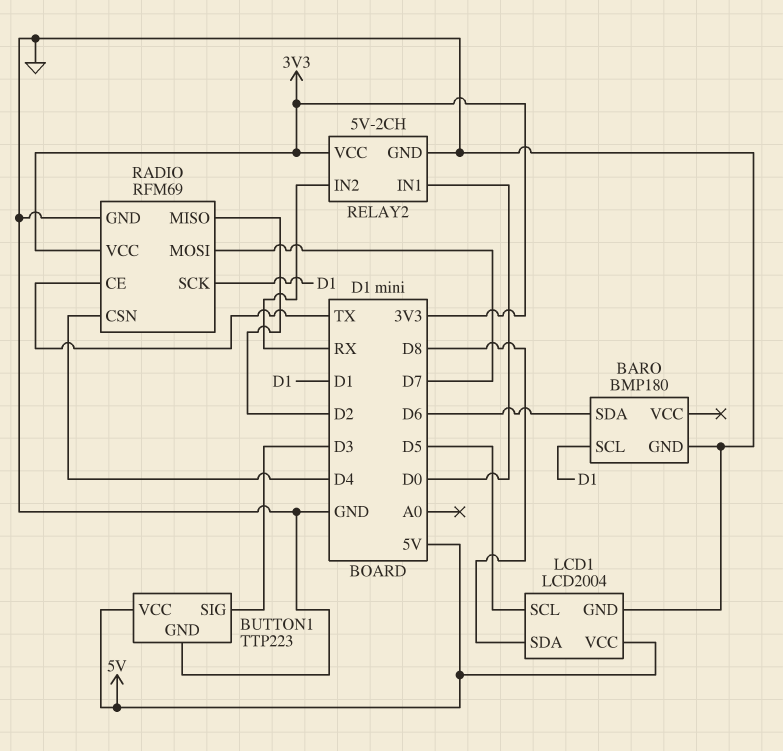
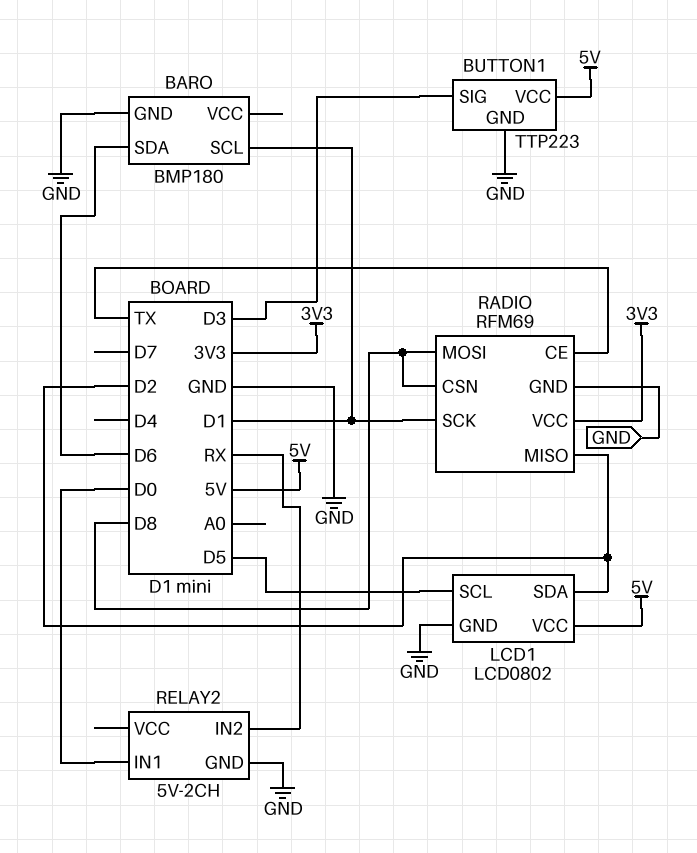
LCD1: LCD2004 -> LCD0802
LCD1 pin SDA: D8 -> D2
RADIO pin CSN: D4 -> D8
RADIO pin MOSI: D7 -> D8
RELAY2 pin VCC: 3V3 -> none

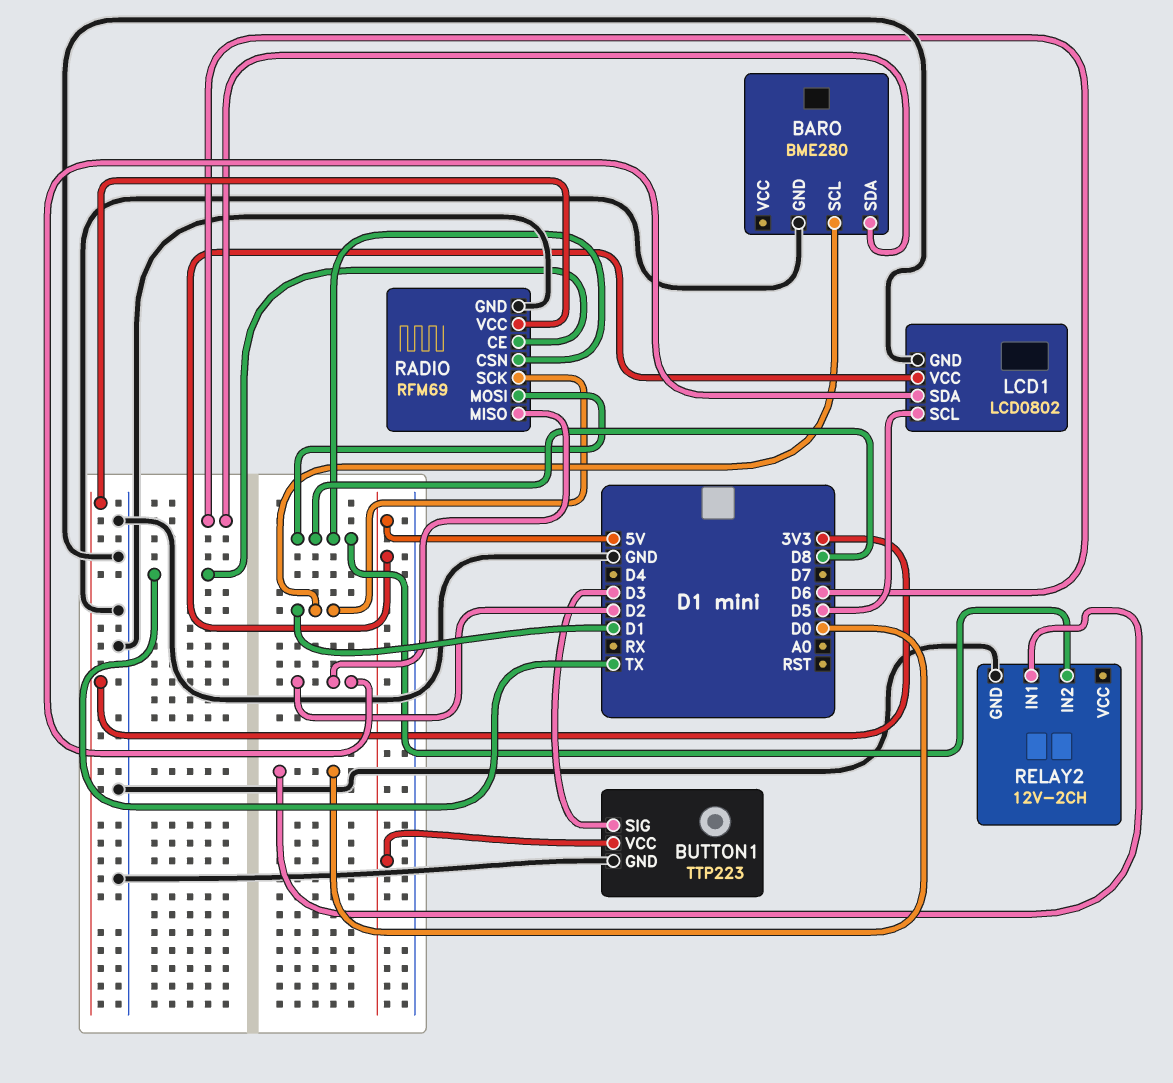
BARO: BMP180 -> BME280
RELAY2: 5V-2CH -> 12V-2CH
RELAY2 pin IN2: RX -> D8

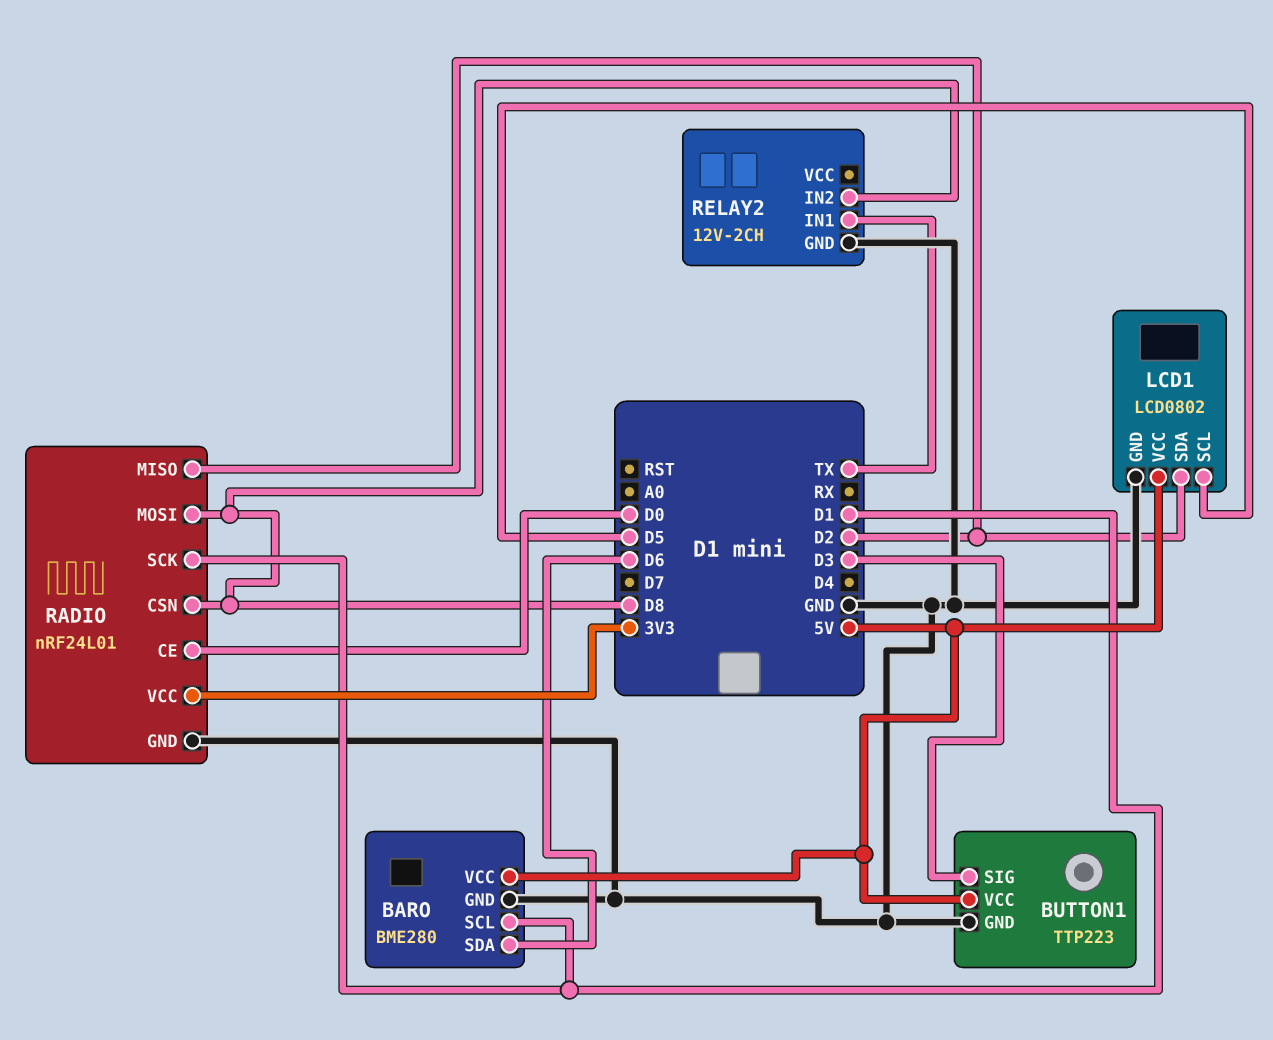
BARO pin VCC: none -> 5V
RADIO: RFM69 -> nRF24L01
RADIO pin CE: TX -> D0
RELAY2 pin IN1: D0 -> TX

